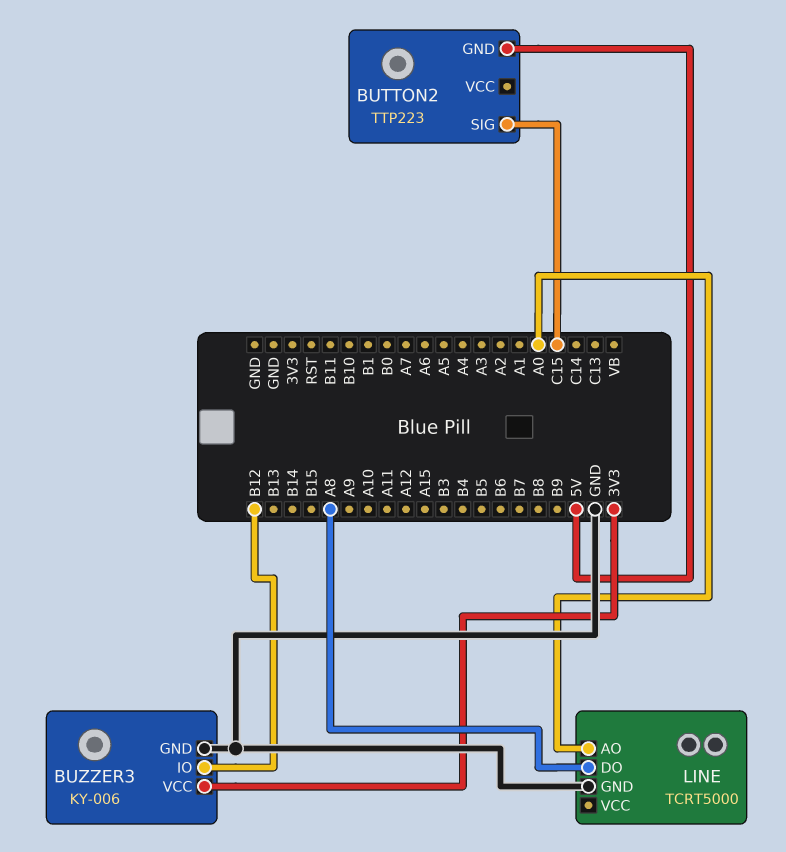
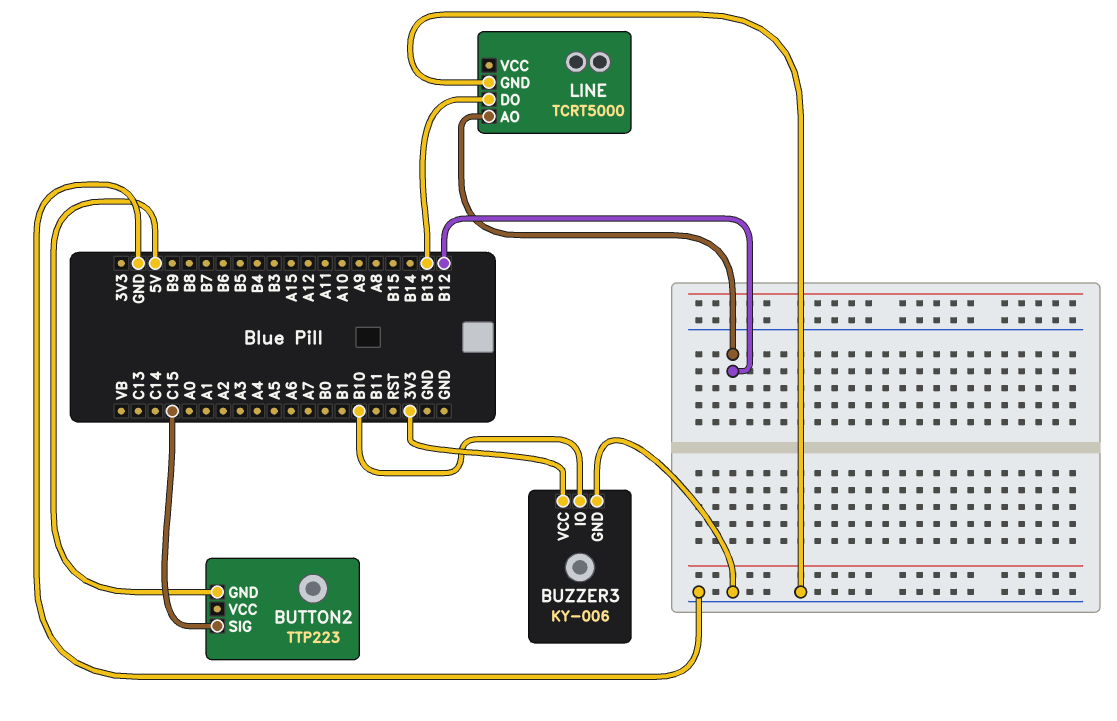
BUZZER3 pin IO: B12 -> B10
LINE pin AO: A0 -> B12
LINE pin DO: A8 -> B13

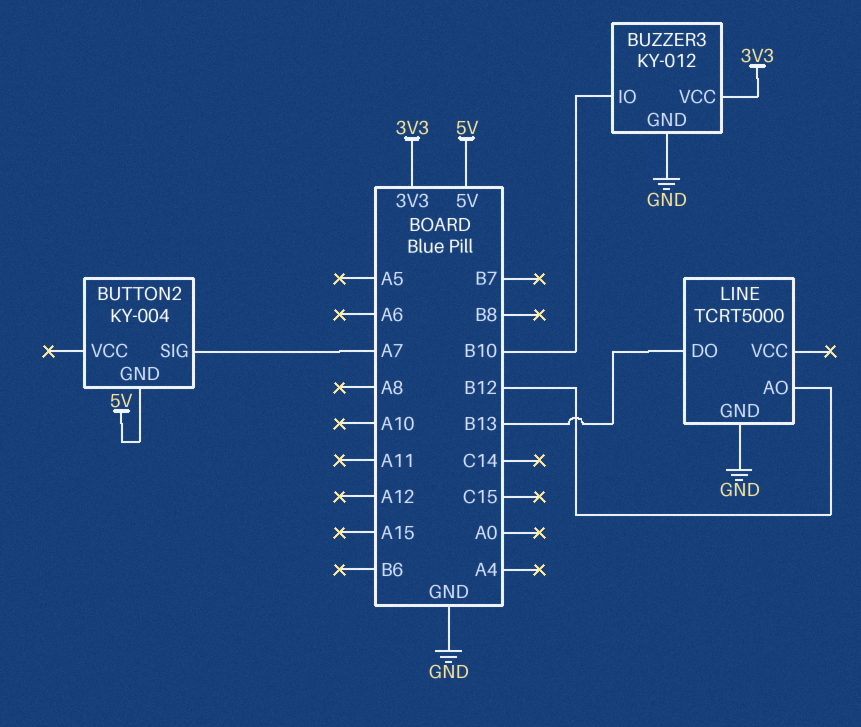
BUTTON2: TTP223 -> KY-004
BUTTON2 pin SIG: C15 -> A7
BUZZER3: KY-006 -> KY-012

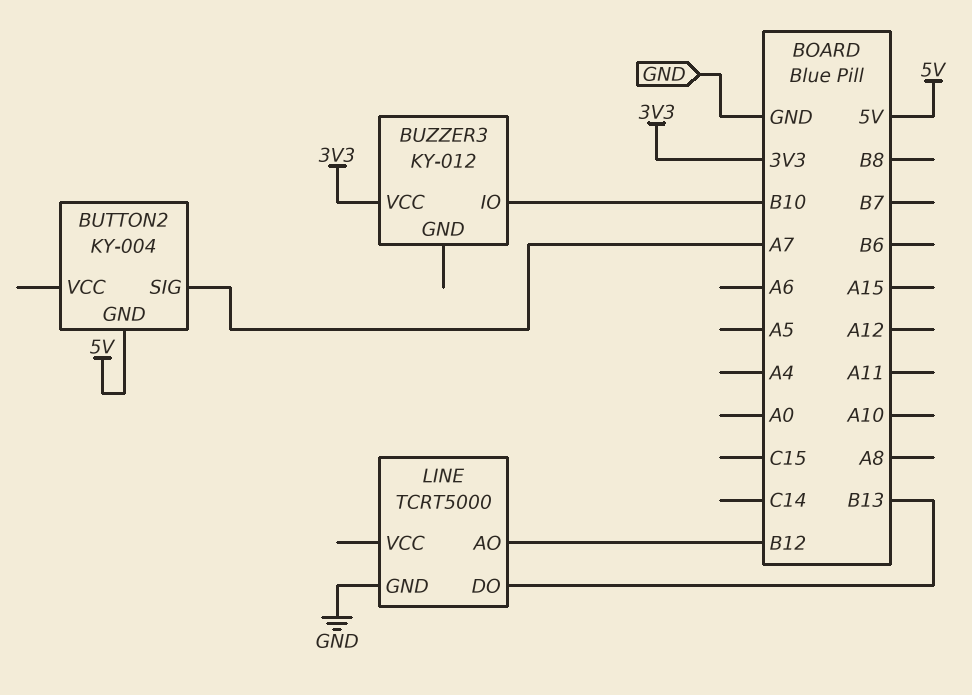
BUZZER3 pin GND: GND -> none

